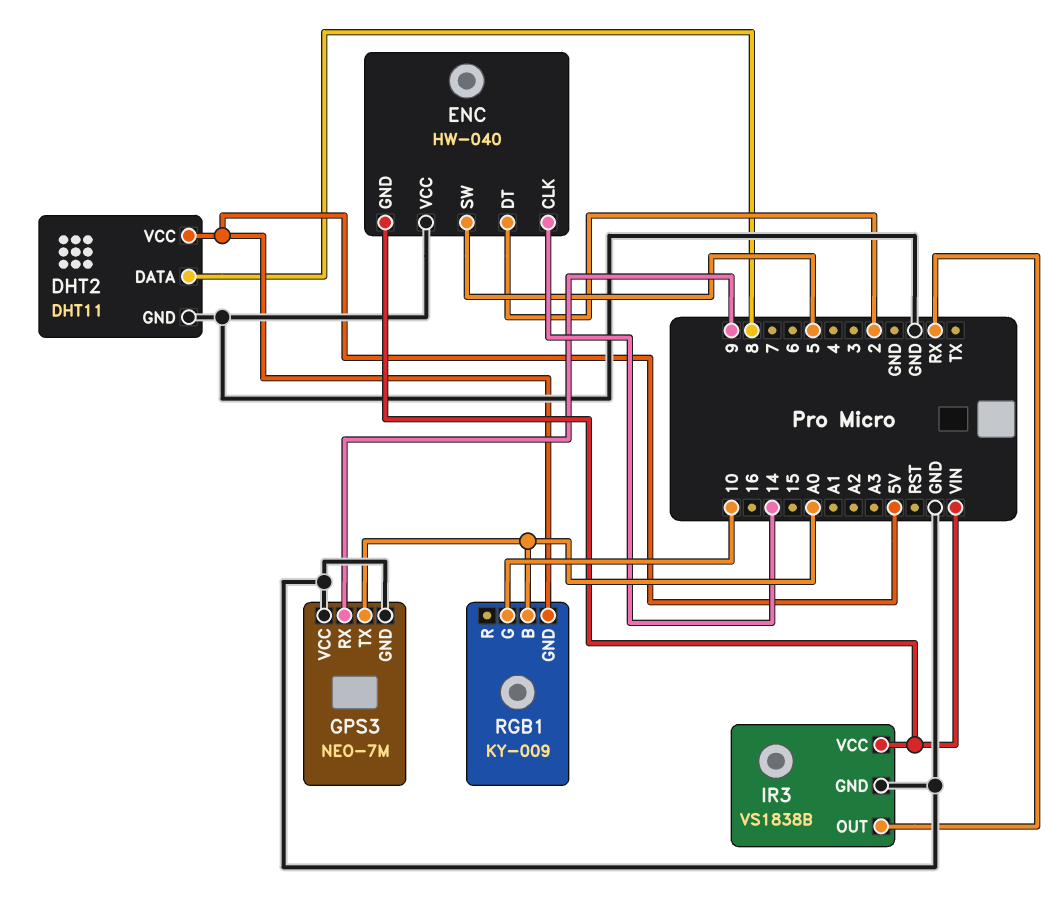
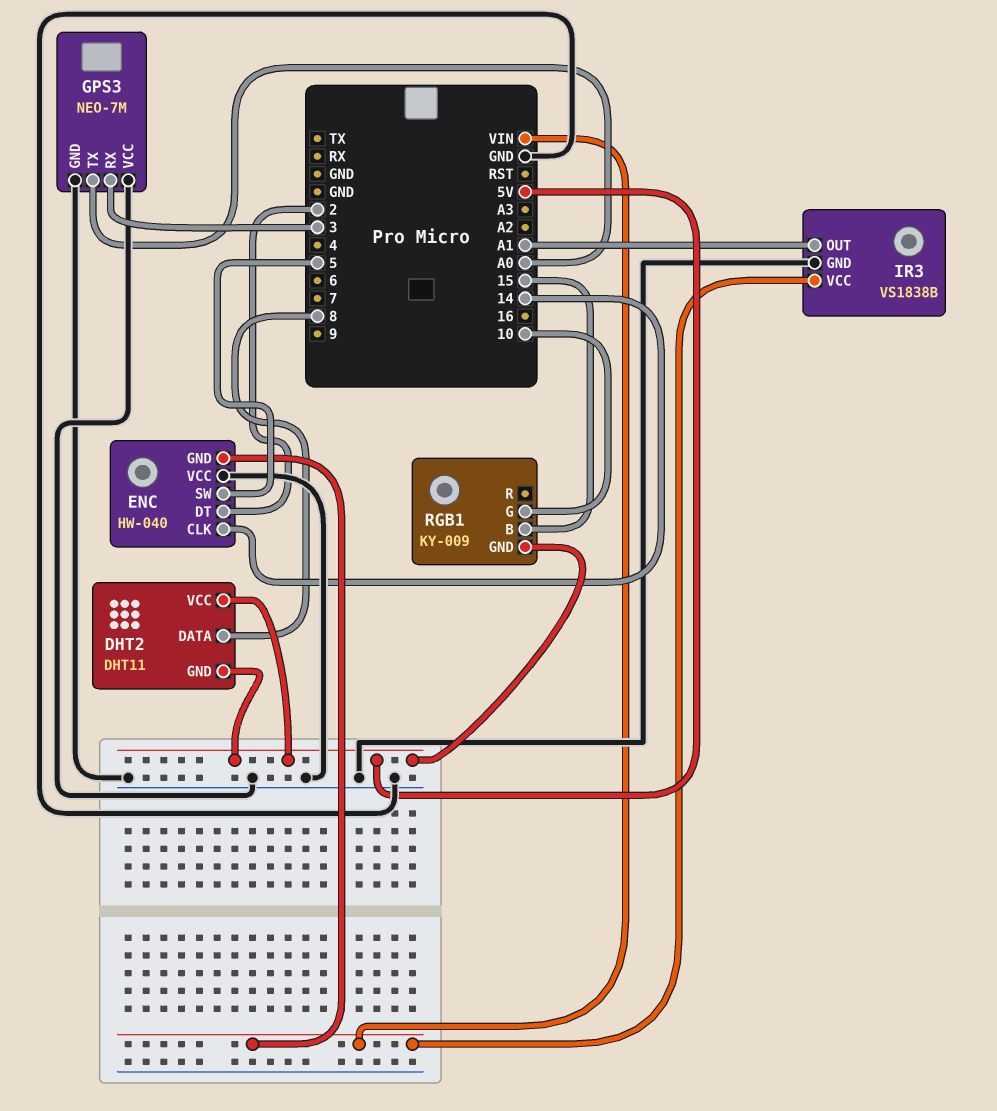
DHT2 pin GND: GND -> 5V
GPS3 pin RX: 9 -> 3
IR3 pin OUT: RX -> A1
RGB1 pin B: A0 -> 15

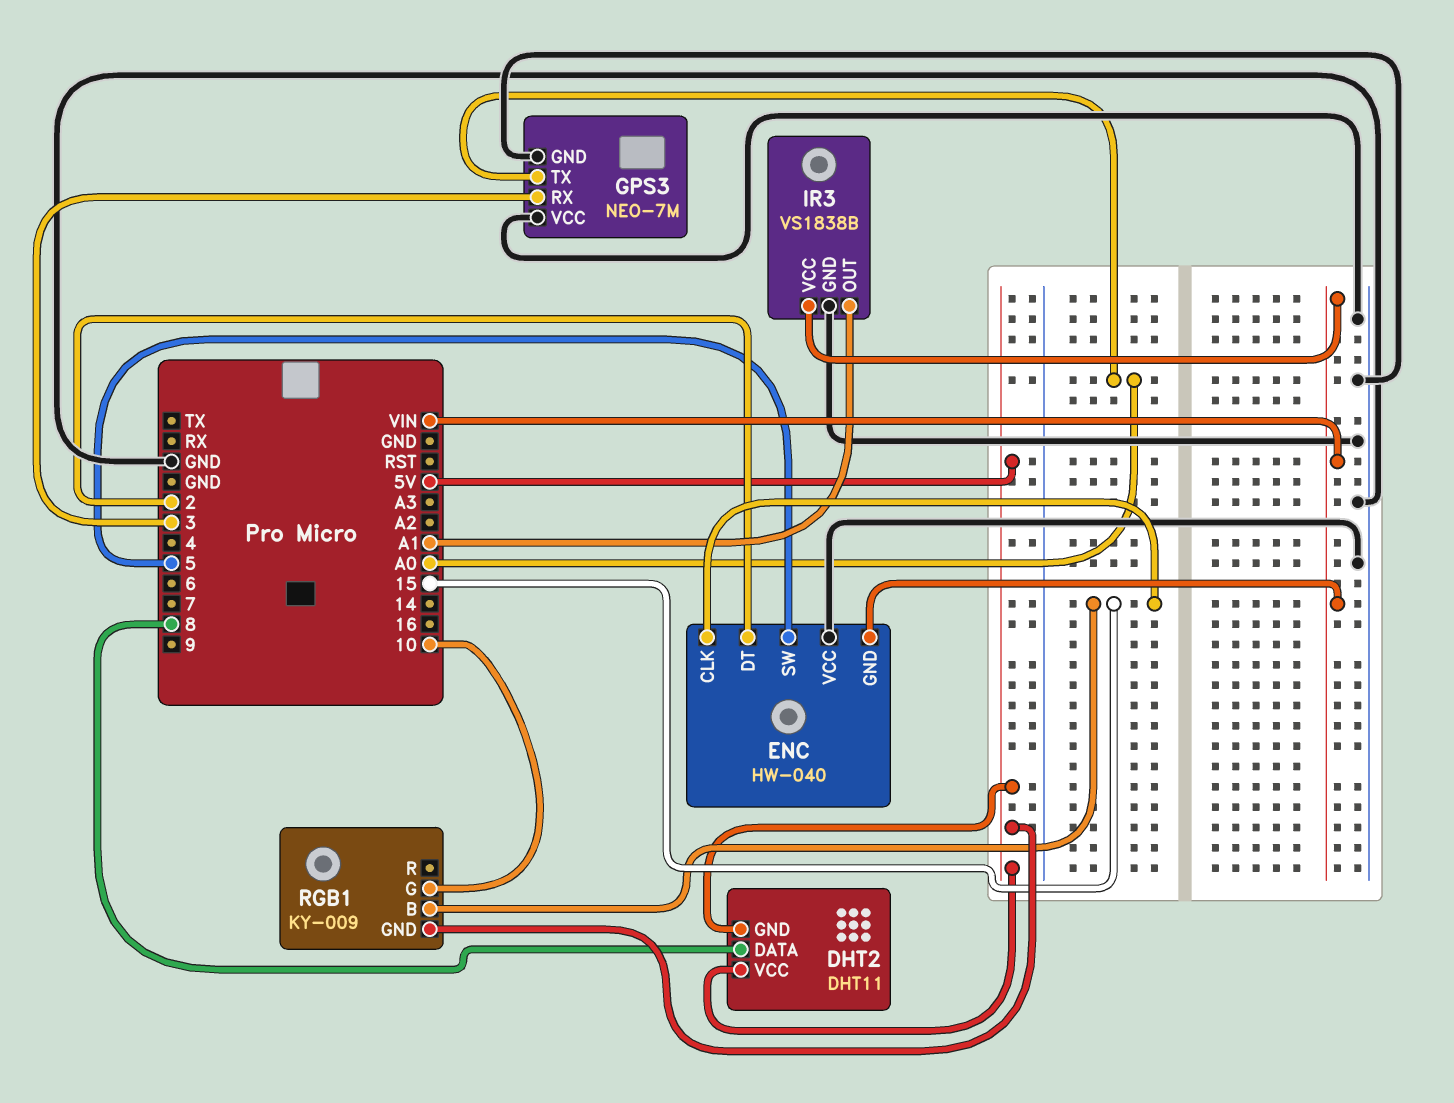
ENC pin CLK: 14 -> 15

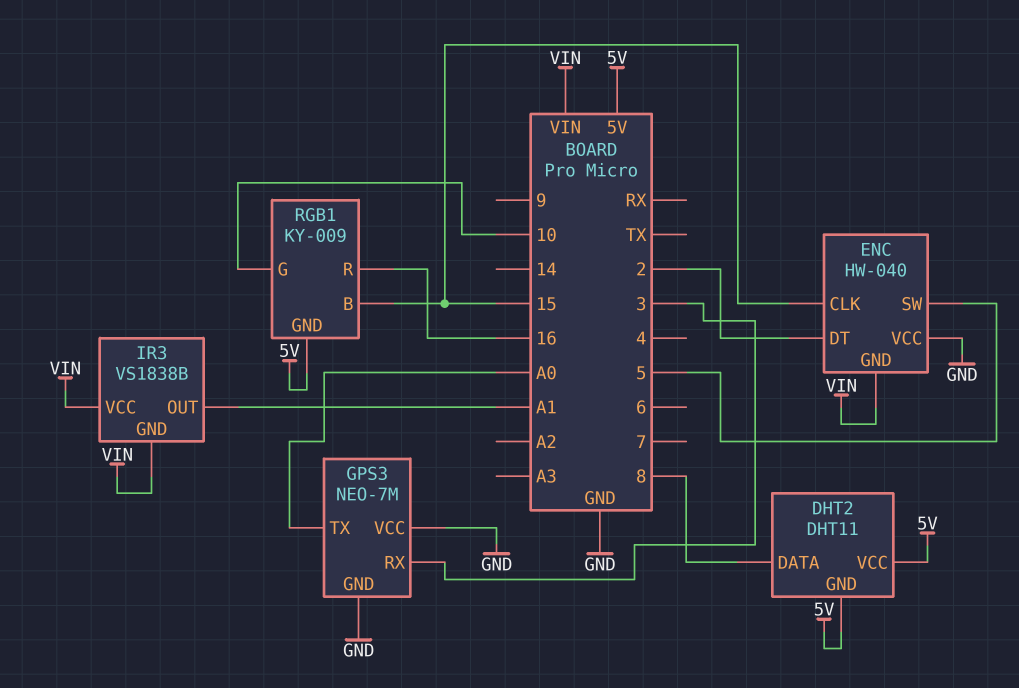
IR3 pin GND: GND -> VIN
RGB1 pin R: none -> 16

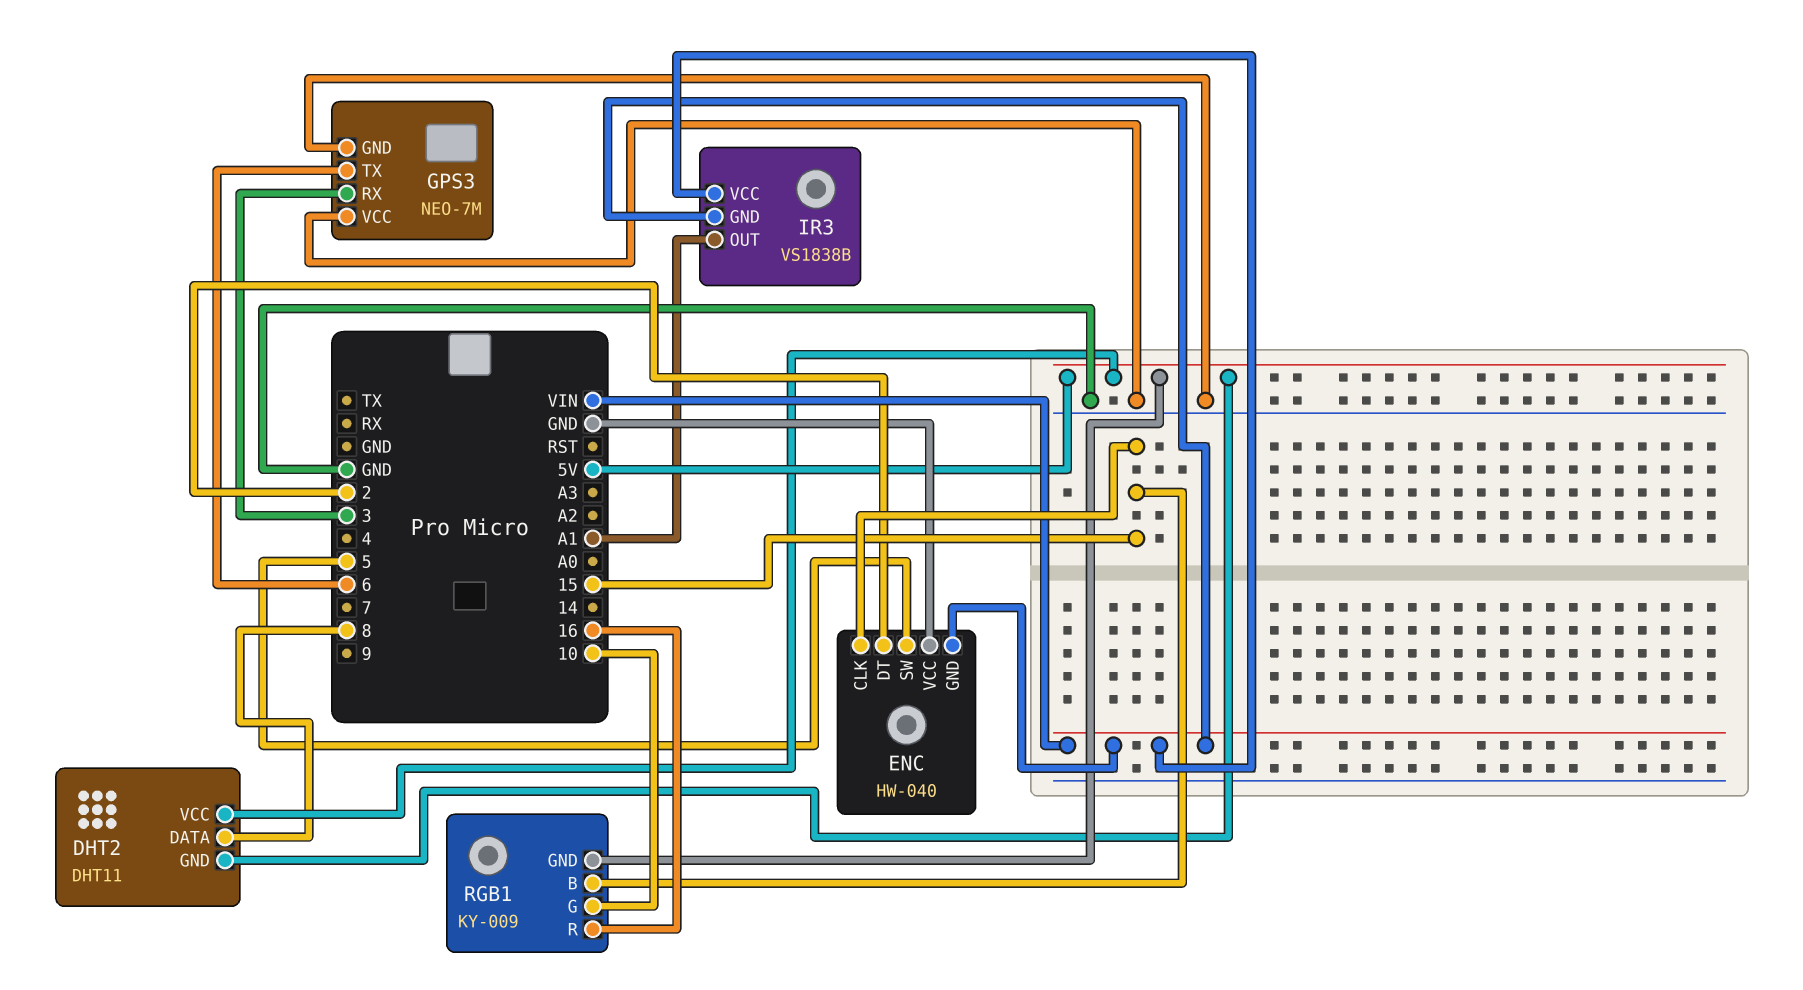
GPS3 pin TX: A0 -> 6

